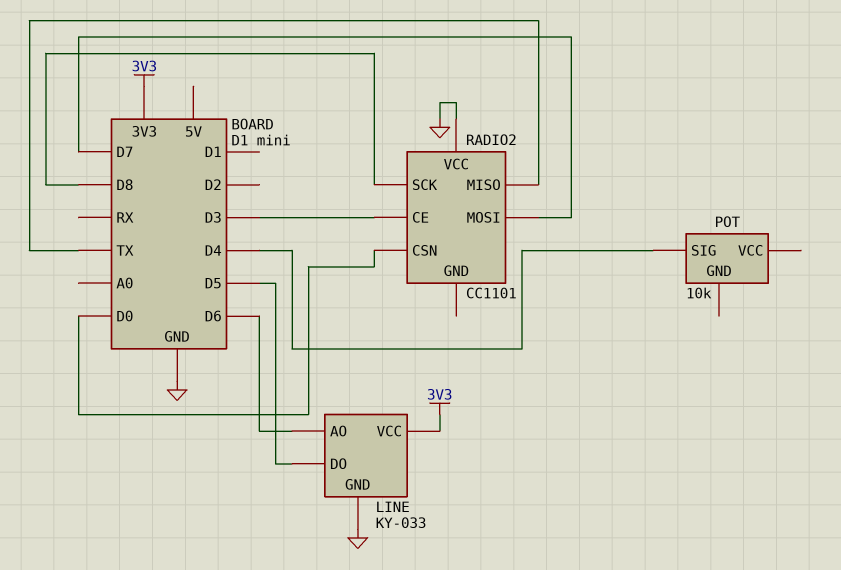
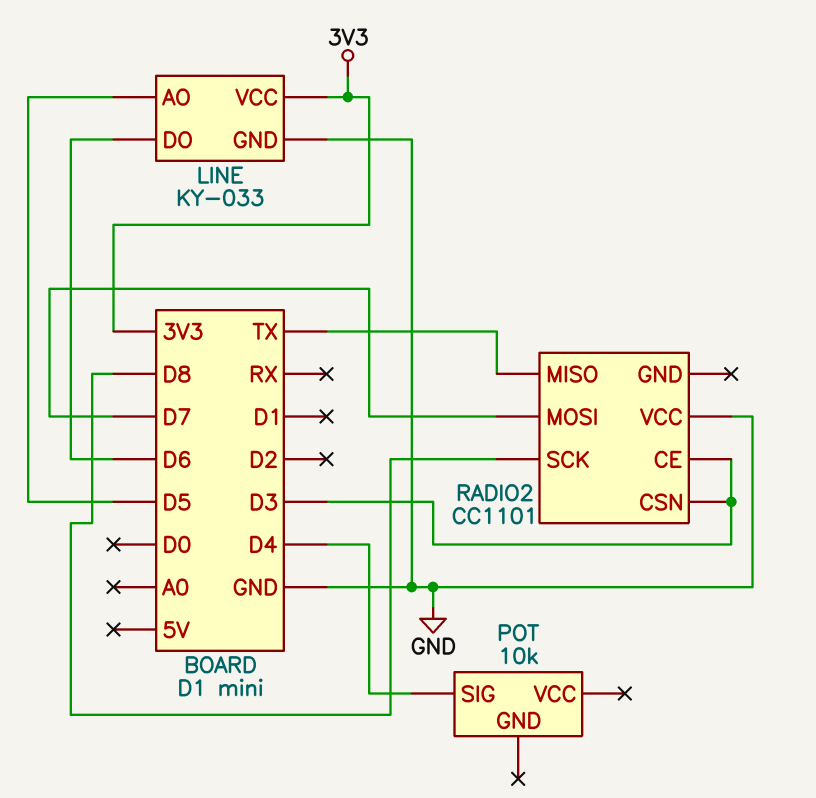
LINE pin AO: D6 -> D5
LINE pin DO: D5 -> D6
RADIO2 pin CSN: D0 -> D3

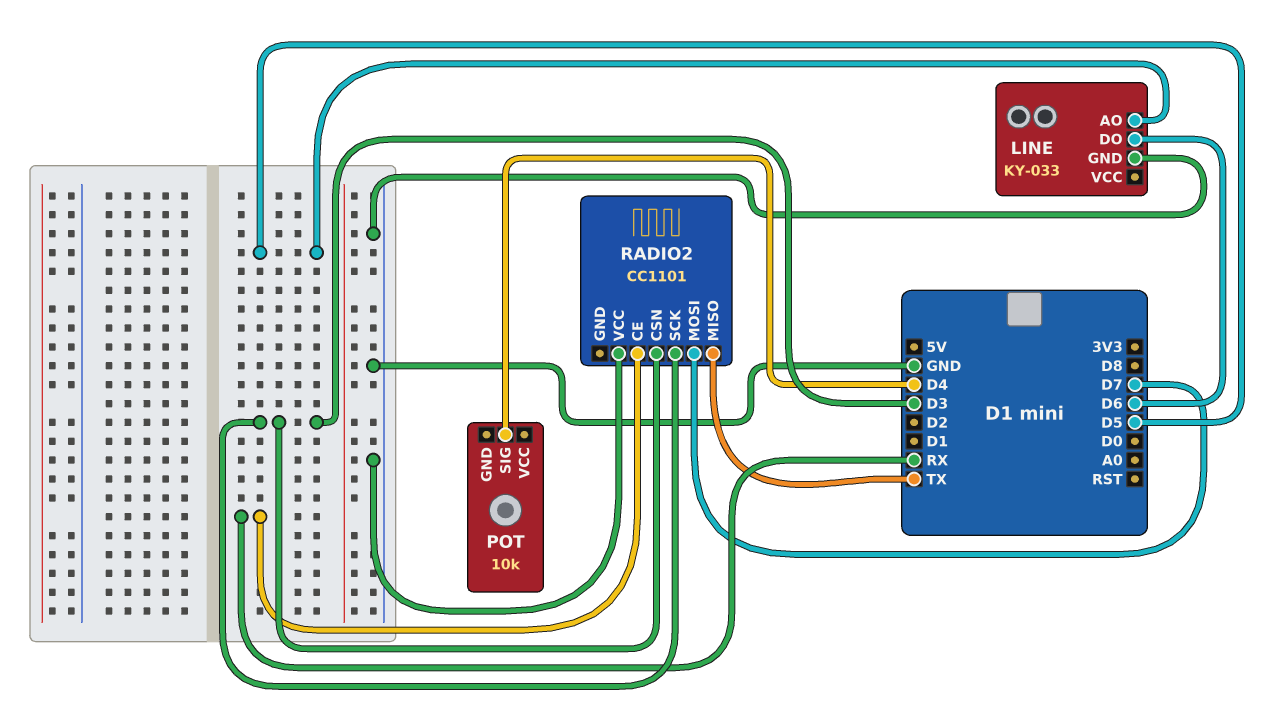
LINE pin VCC: 3V3 -> none
RADIO2 pin CE: D3 -> RX
RADIO2 pin SCK: D8 -> D3

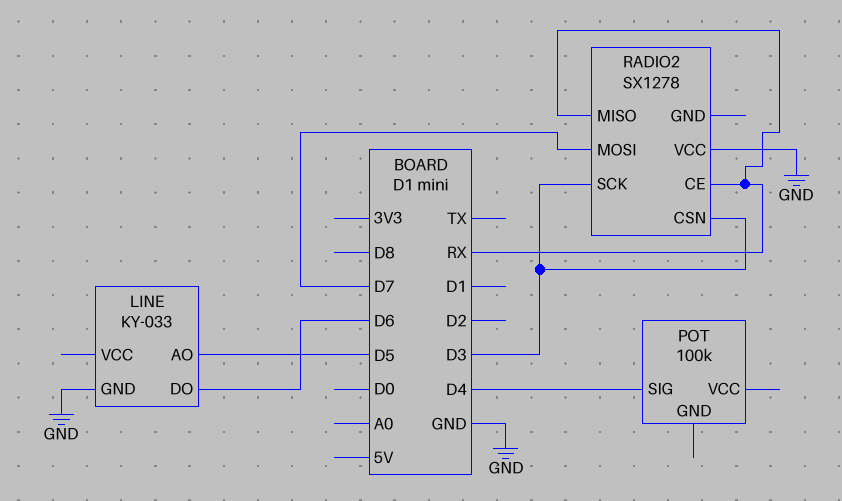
POT: 10k -> 100k
RADIO2: CC1101 -> SX1278
RADIO2 pin MISO: TX -> RX

